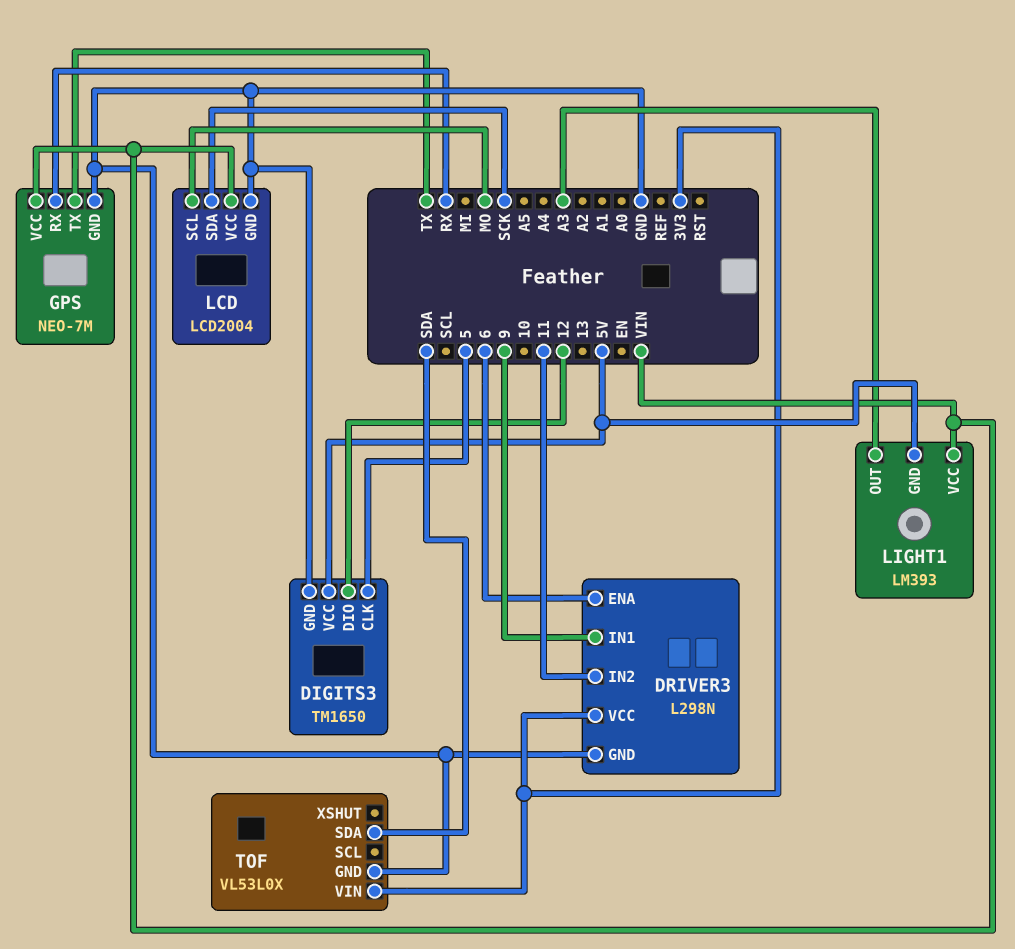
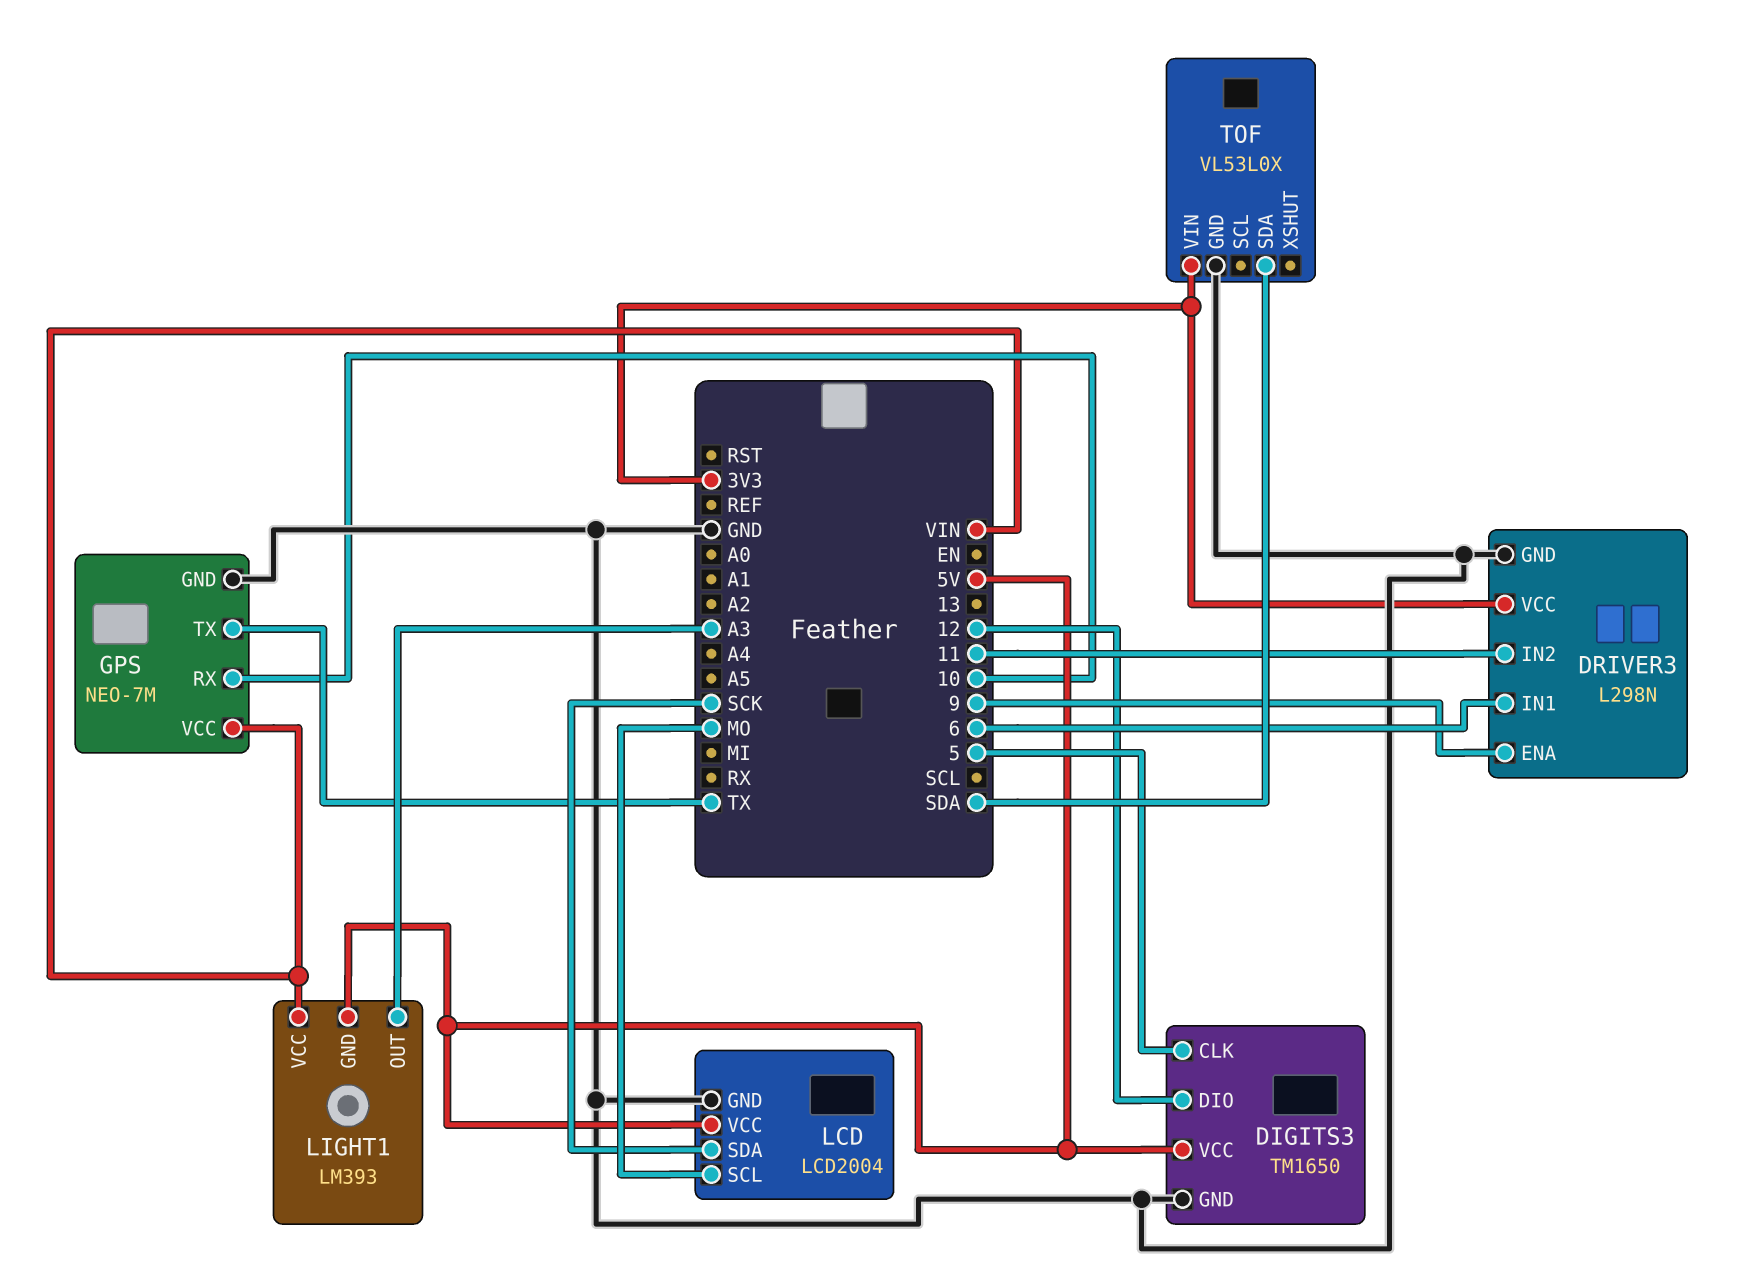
DRIVER3 pin ENA: 6 -> 9
DRIVER3 pin IN1: 9 -> 6
GPS pin RX: RX -> 10
LCD pin VCC: VIN -> 5V

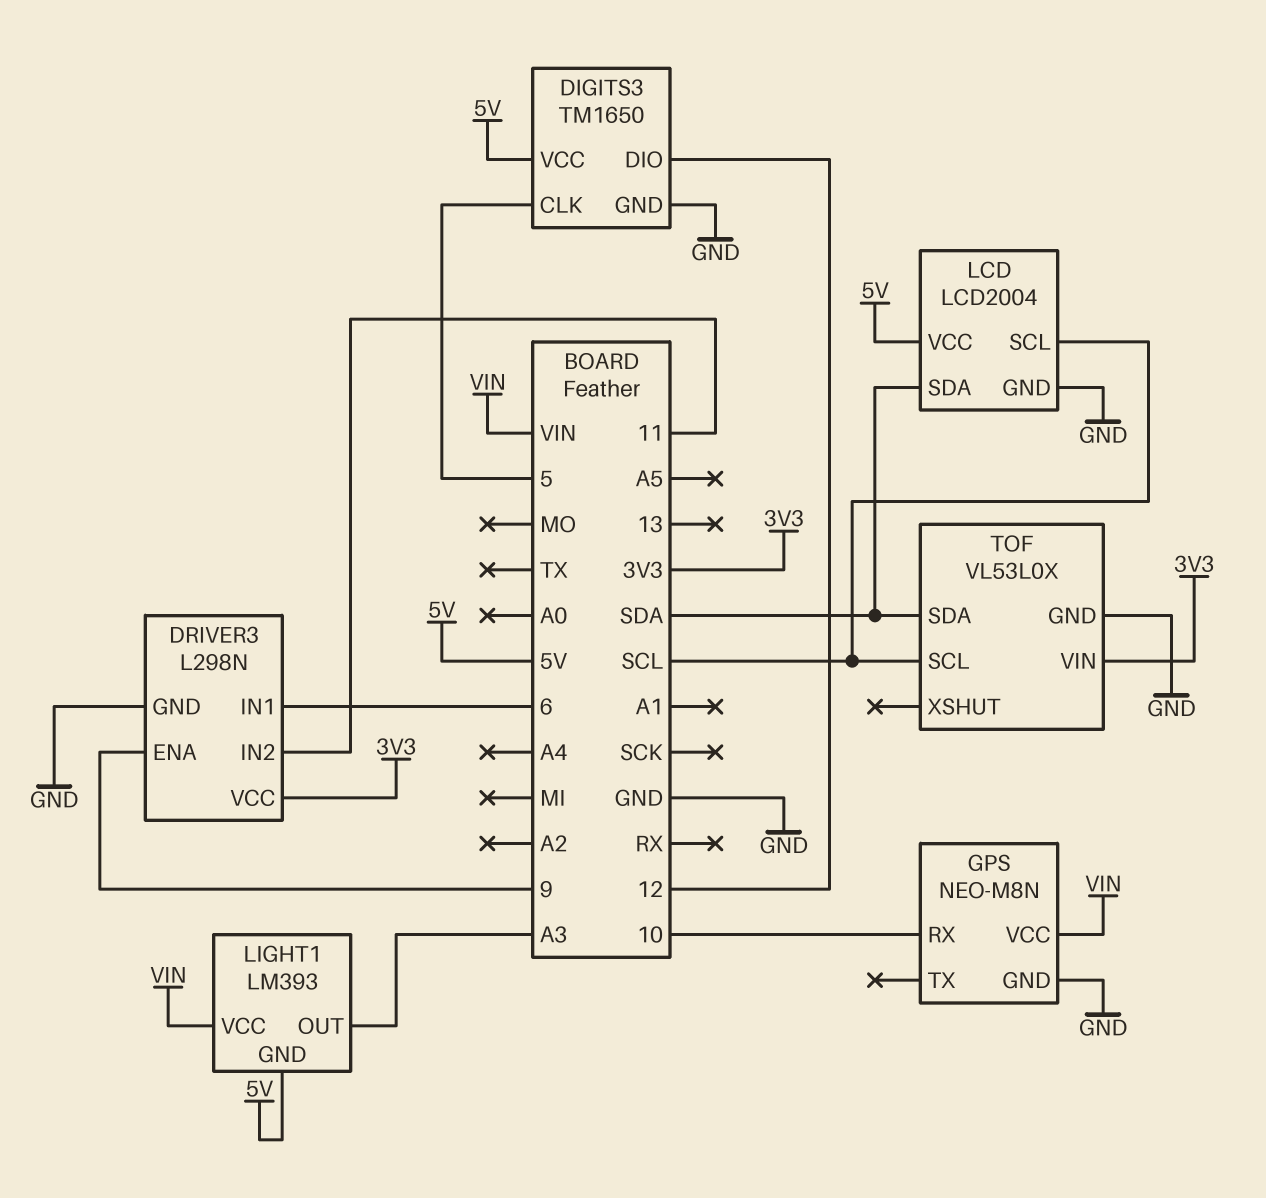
GPS: NEO-7M -> NEO-M8N
GPS pin TX: TX -> none
LCD pin SCL: MO -> SCL
LCD pin SDA: SCK -> SDA
TOF pin SCL: none -> SCL

